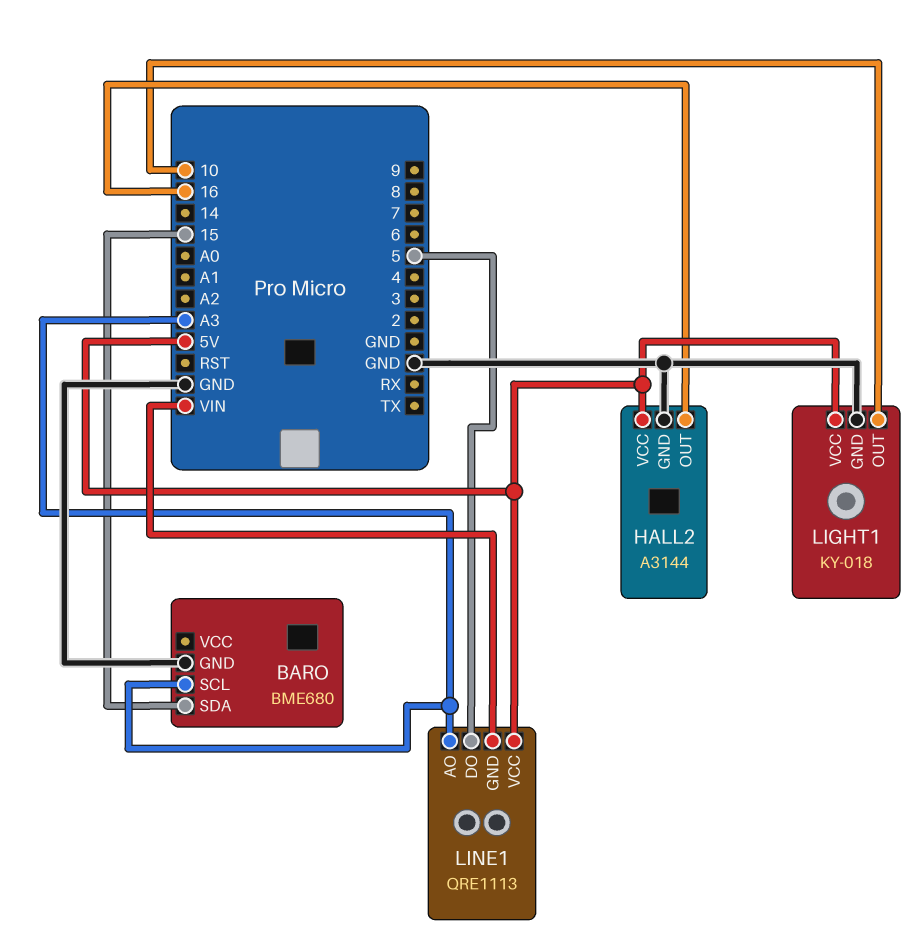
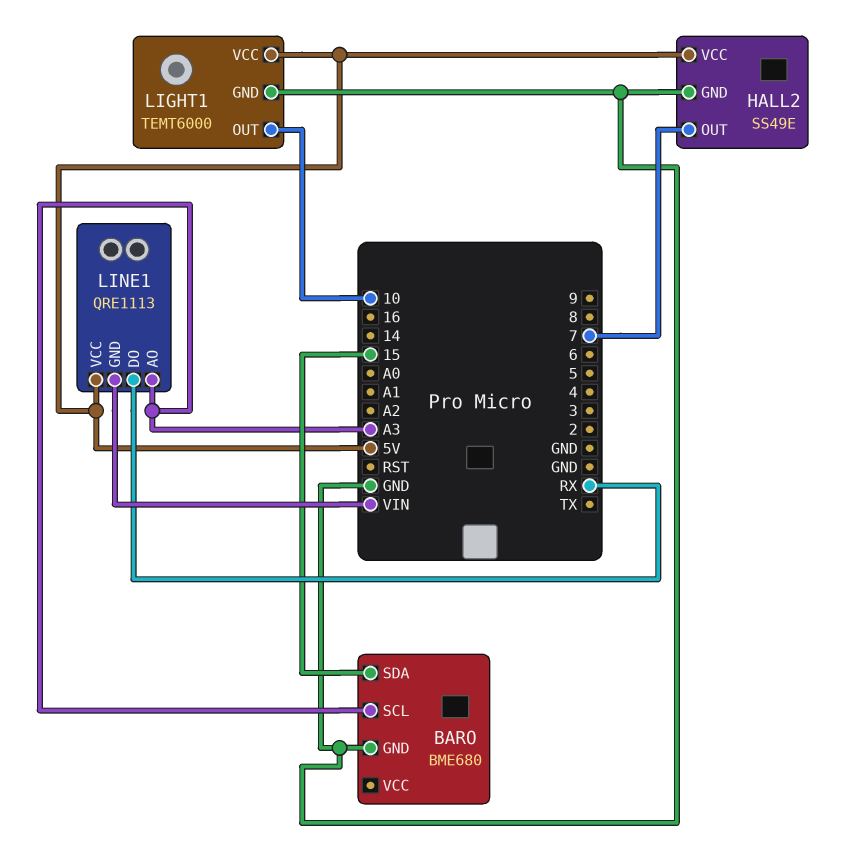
HALL2: A3144 -> SS49E
HALL2 pin OUT: 16 -> 7
LIGHT1: KY-018 -> TEMT6000
LINE1 pin DO: 5 -> RX

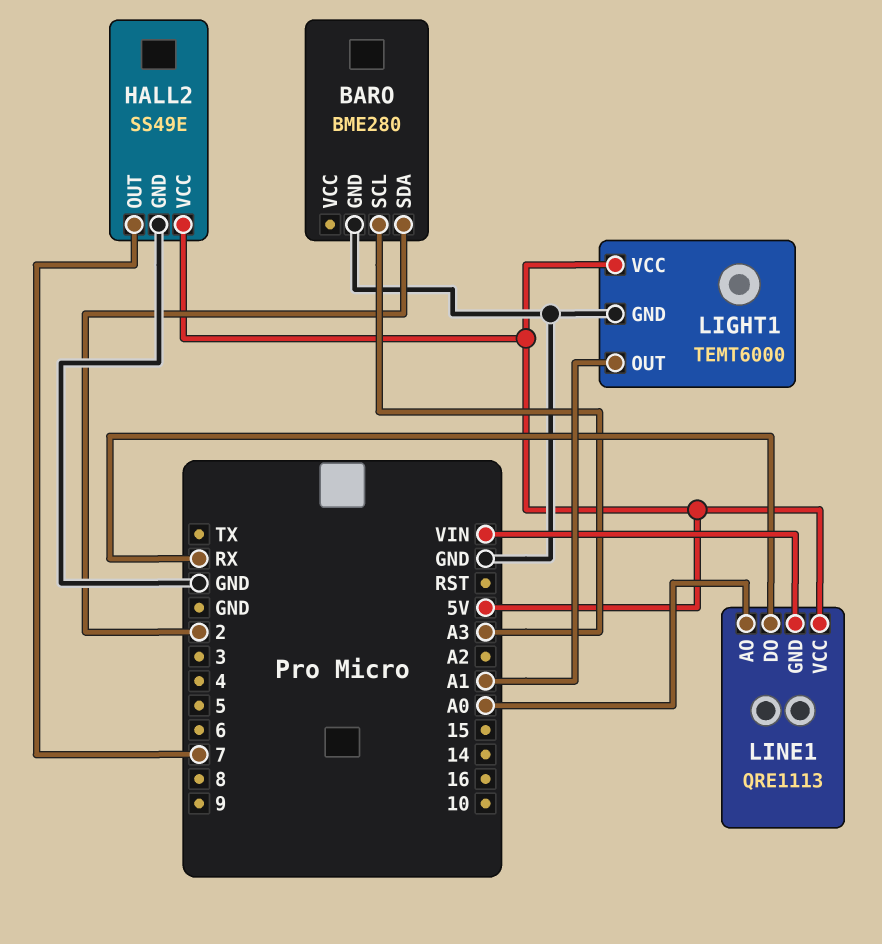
BARO: BME680 -> BME280
BARO pin SDA: 15 -> 2
LIGHT1 pin OUT: 10 -> A1
LINE1 pin AO: A3 -> A0

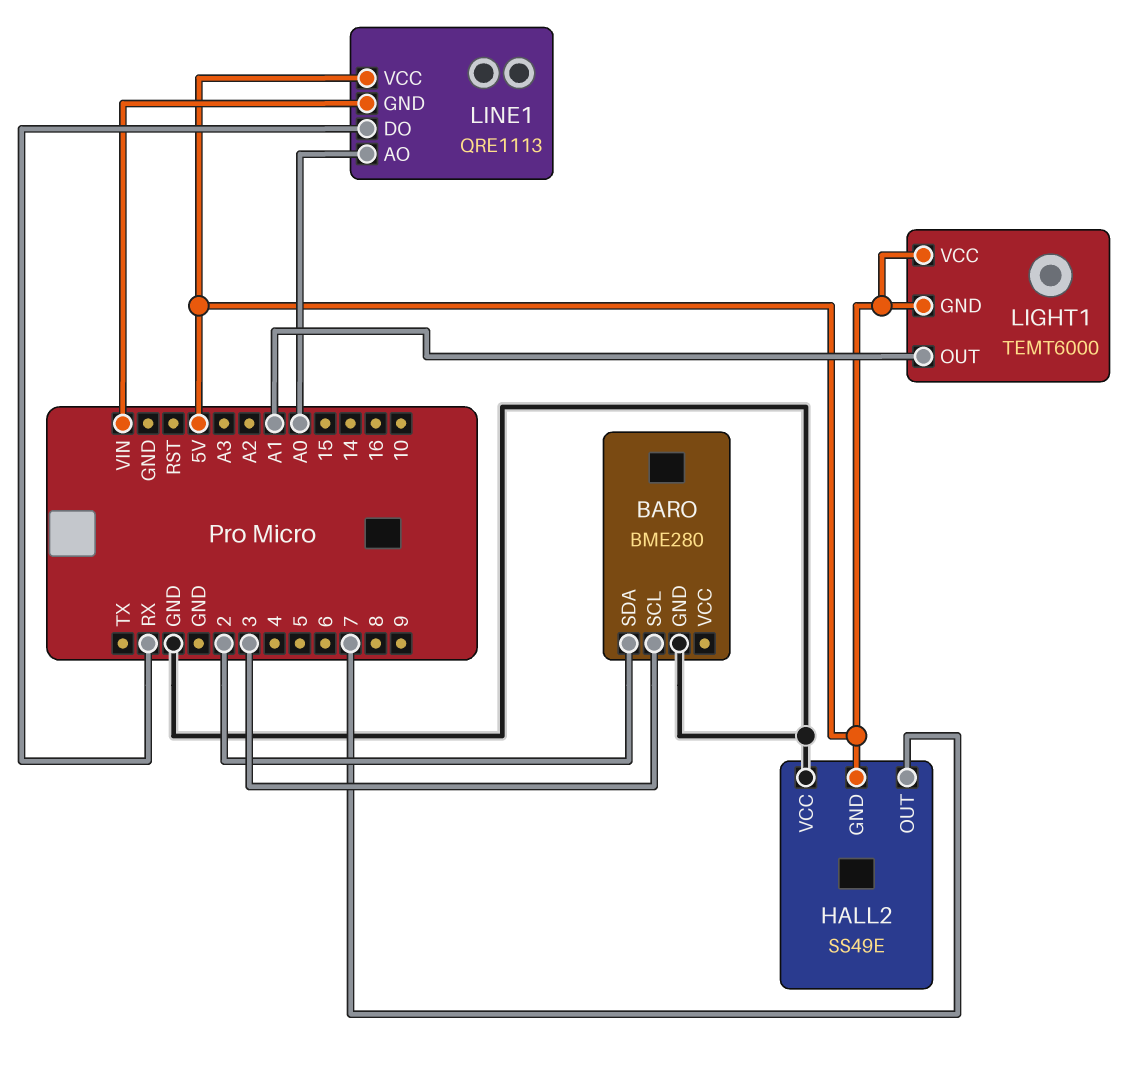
BARO pin SCL: A3 -> 3
HALL2 pin GND: GND -> 5V
HALL2 pin VCC: 5V -> GND
LIGHT1 pin GND: GND -> 5V

